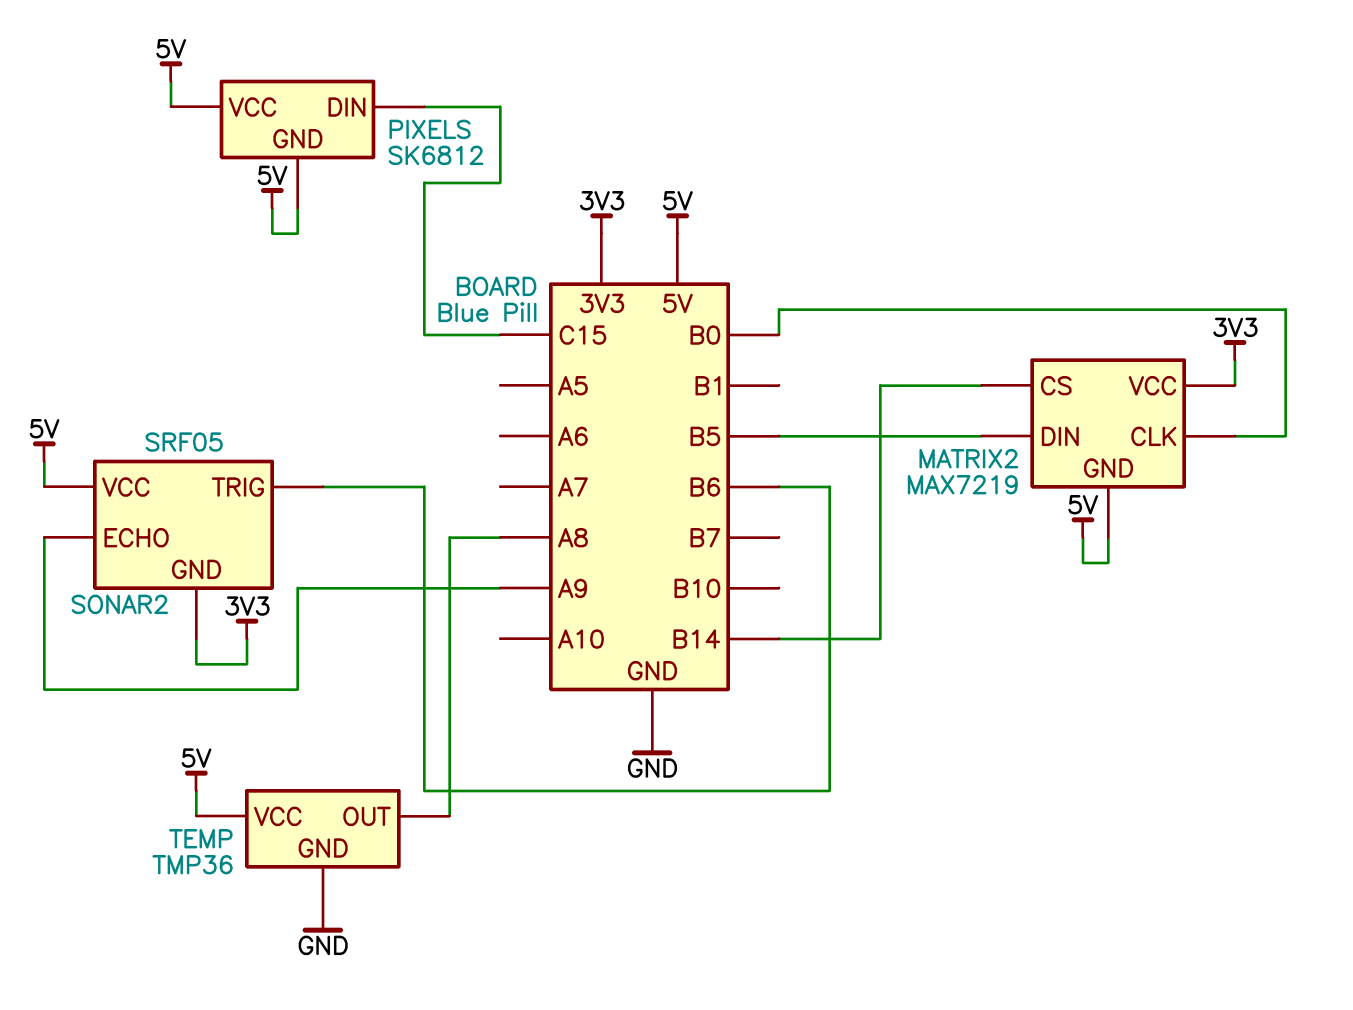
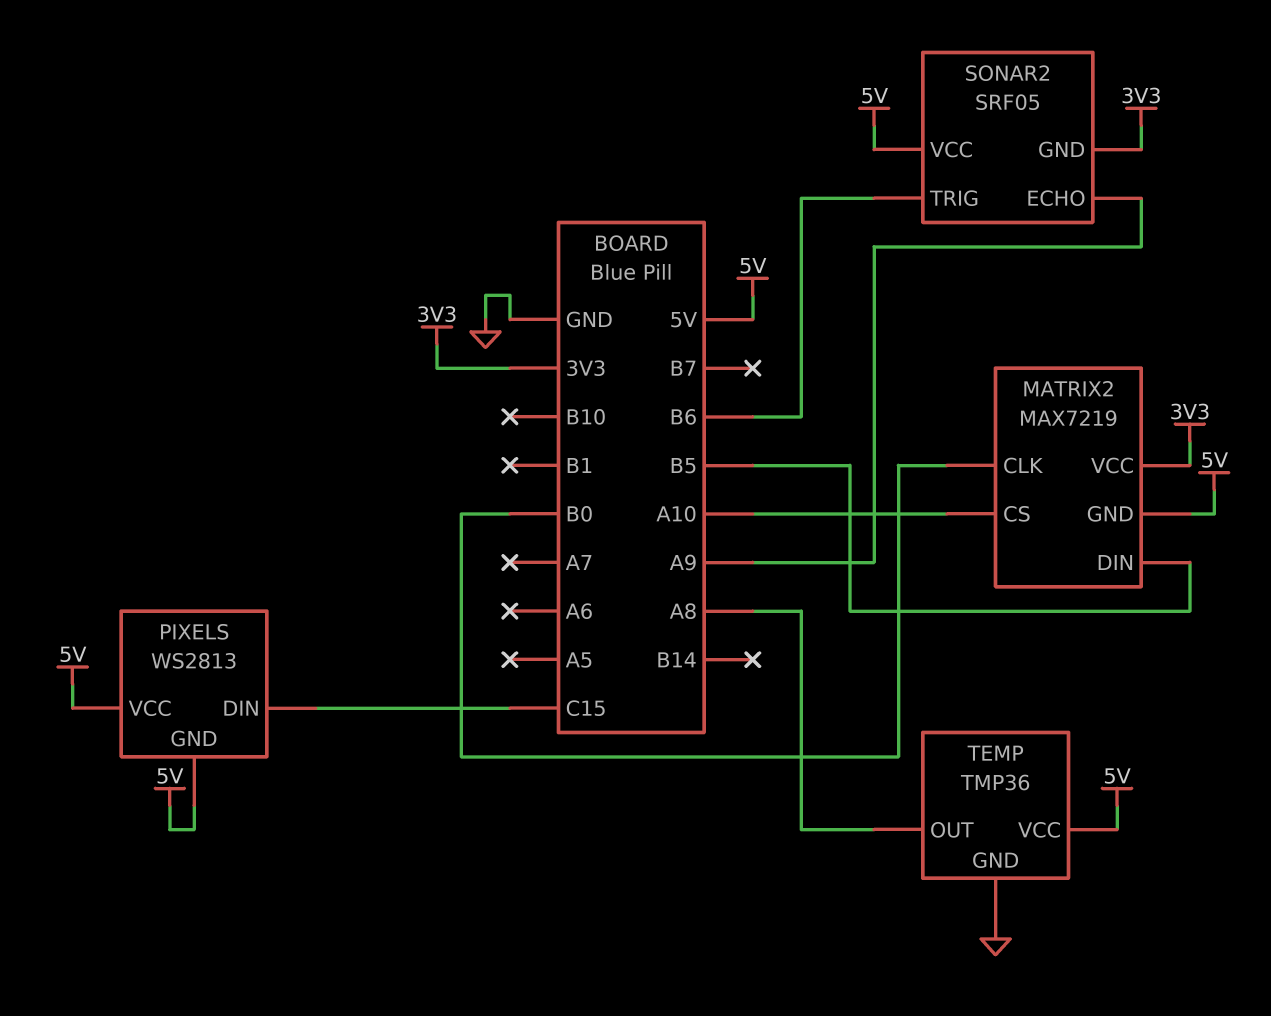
MATRIX2 pin CS: B14 -> A10
PIXELS: SK6812 -> WS2813

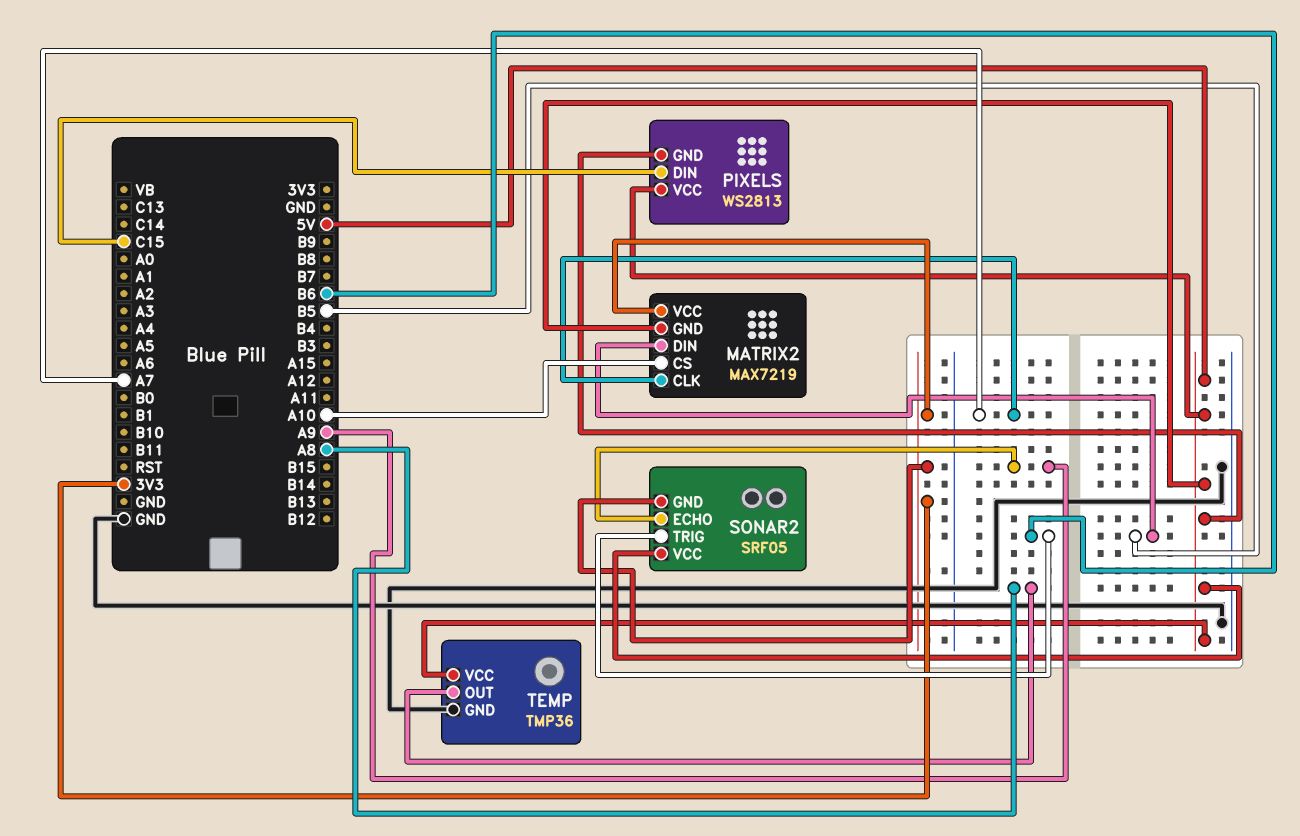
MATRIX2 pin CLK: B0 -> A7

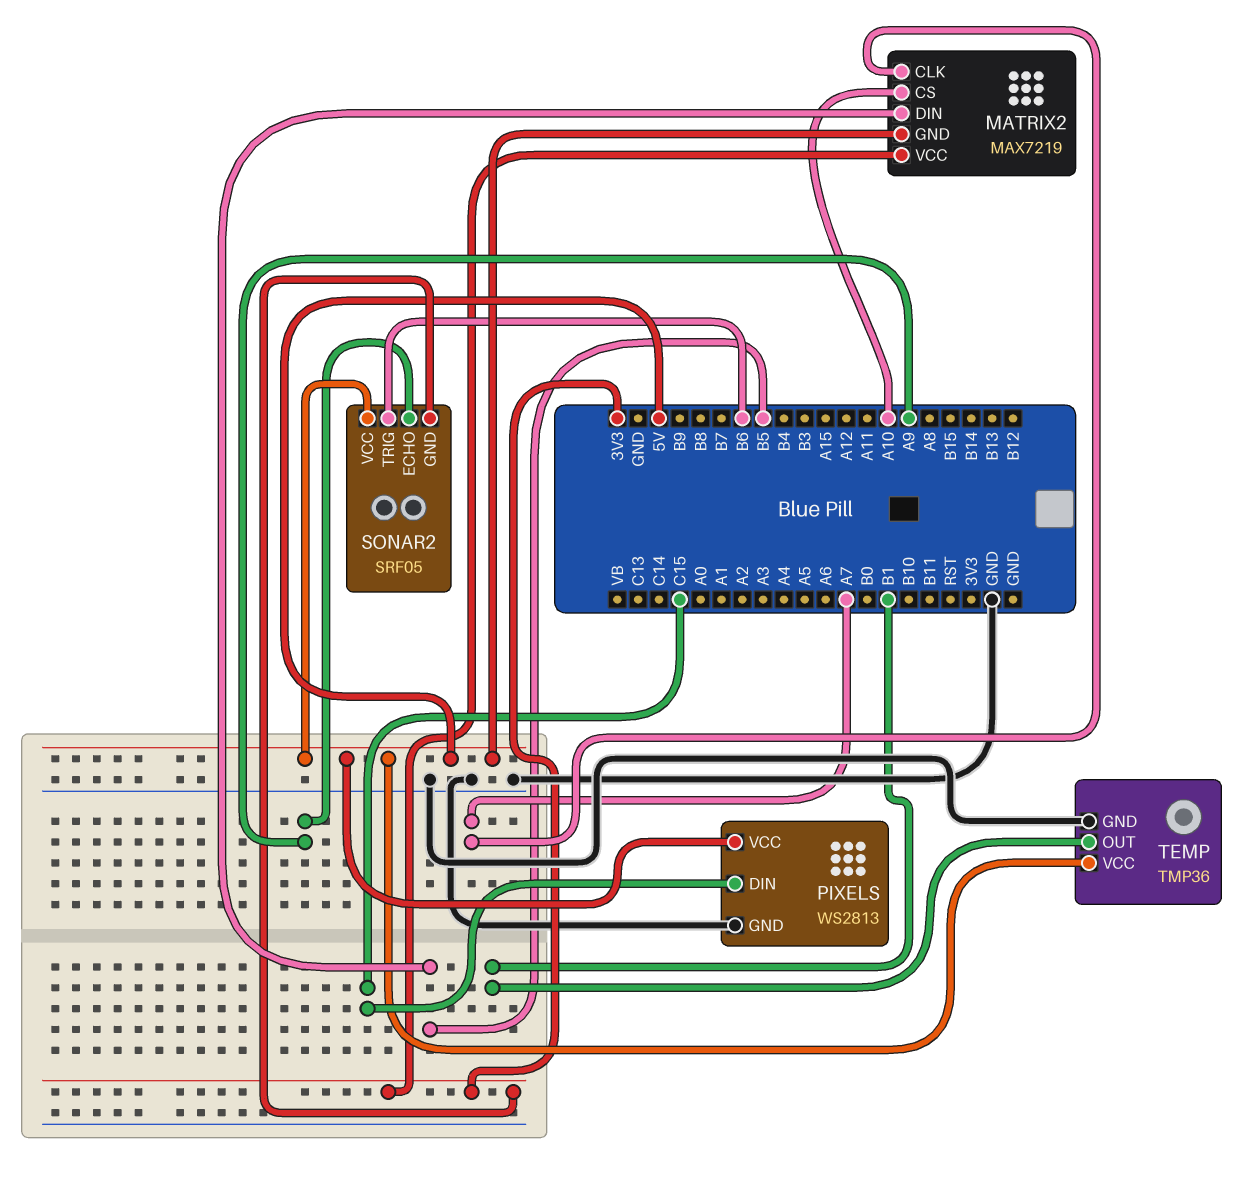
PIXELS pin GND: 5V -> GND
TEMP pin OUT: A8 -> B1

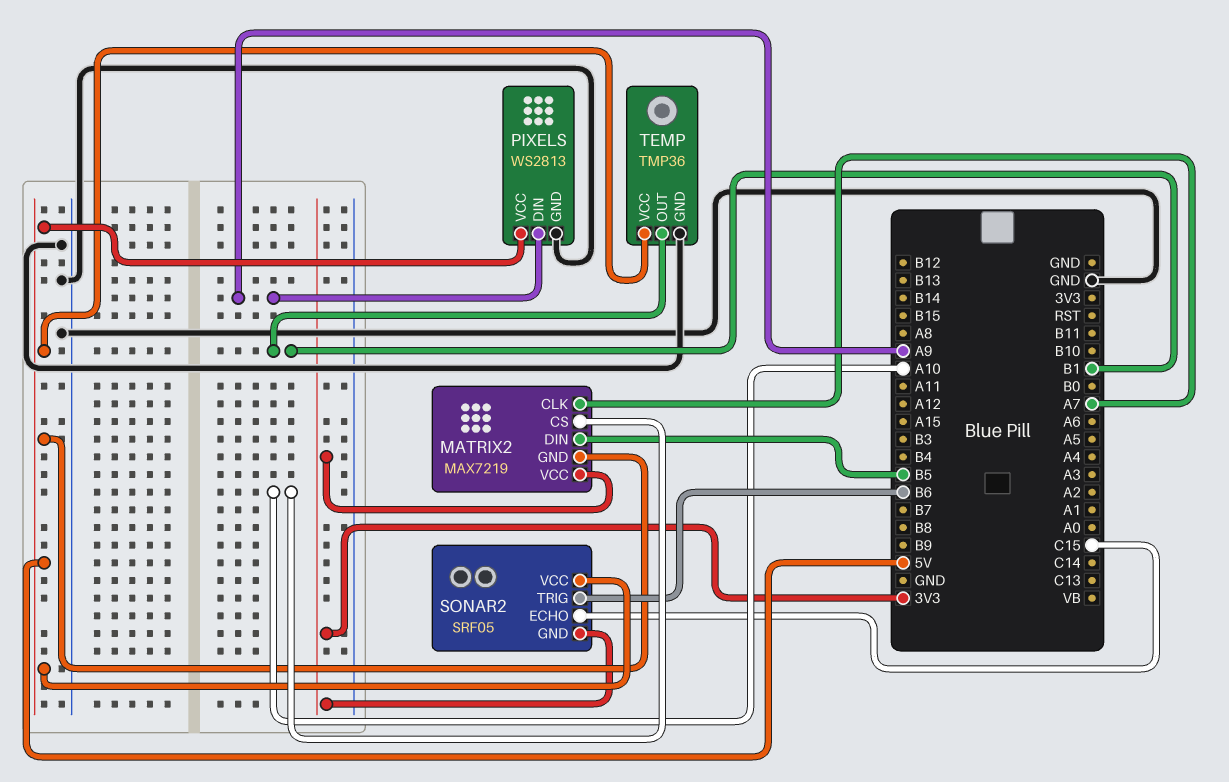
PIXELS pin DIN: C15 -> A9
SONAR2 pin ECHO: A9 -> C15

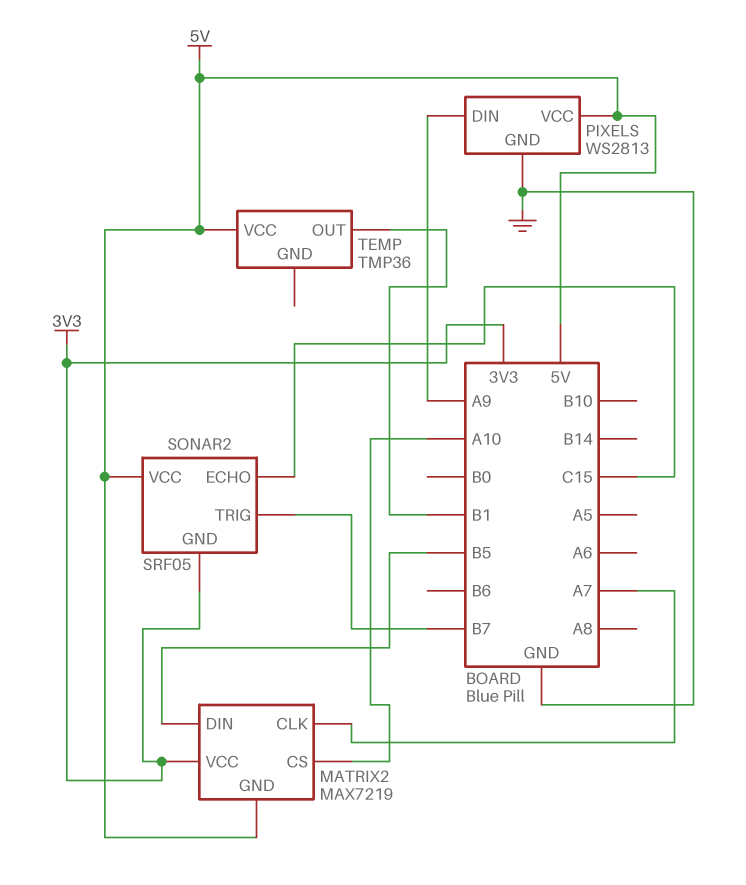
SONAR2 pin TRIG: B6 -> B7
TEMP pin GND: GND -> none

